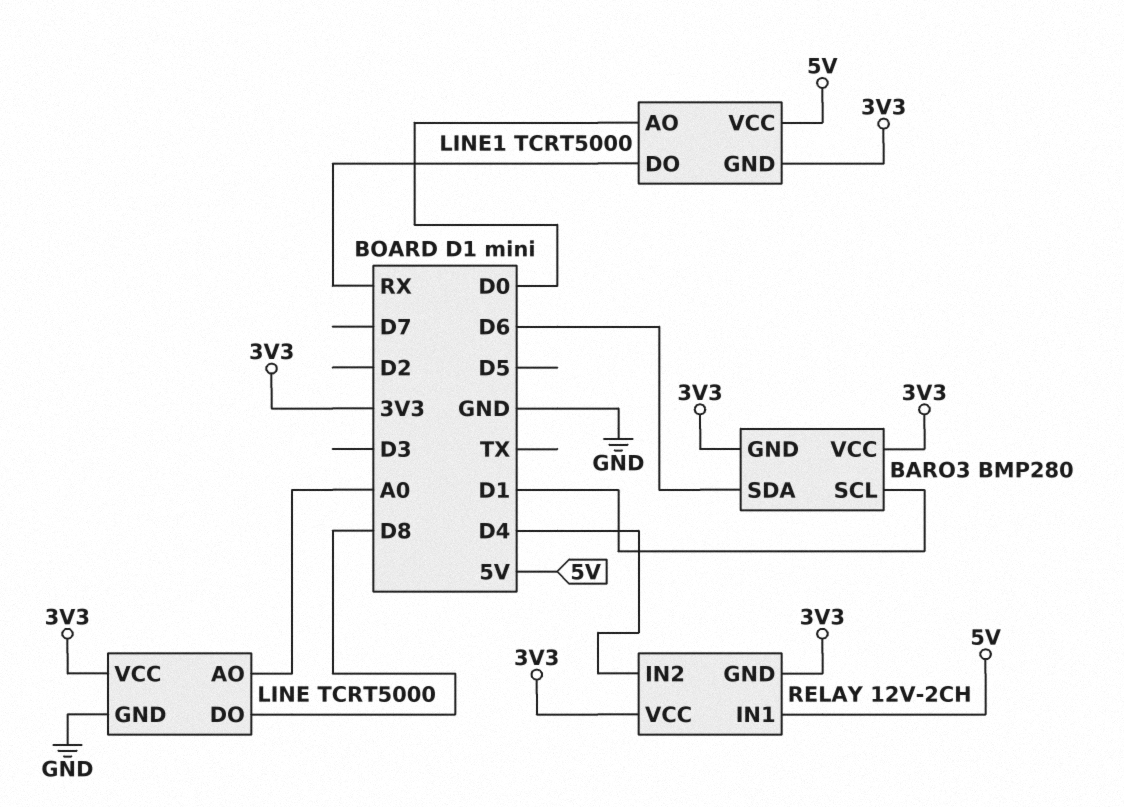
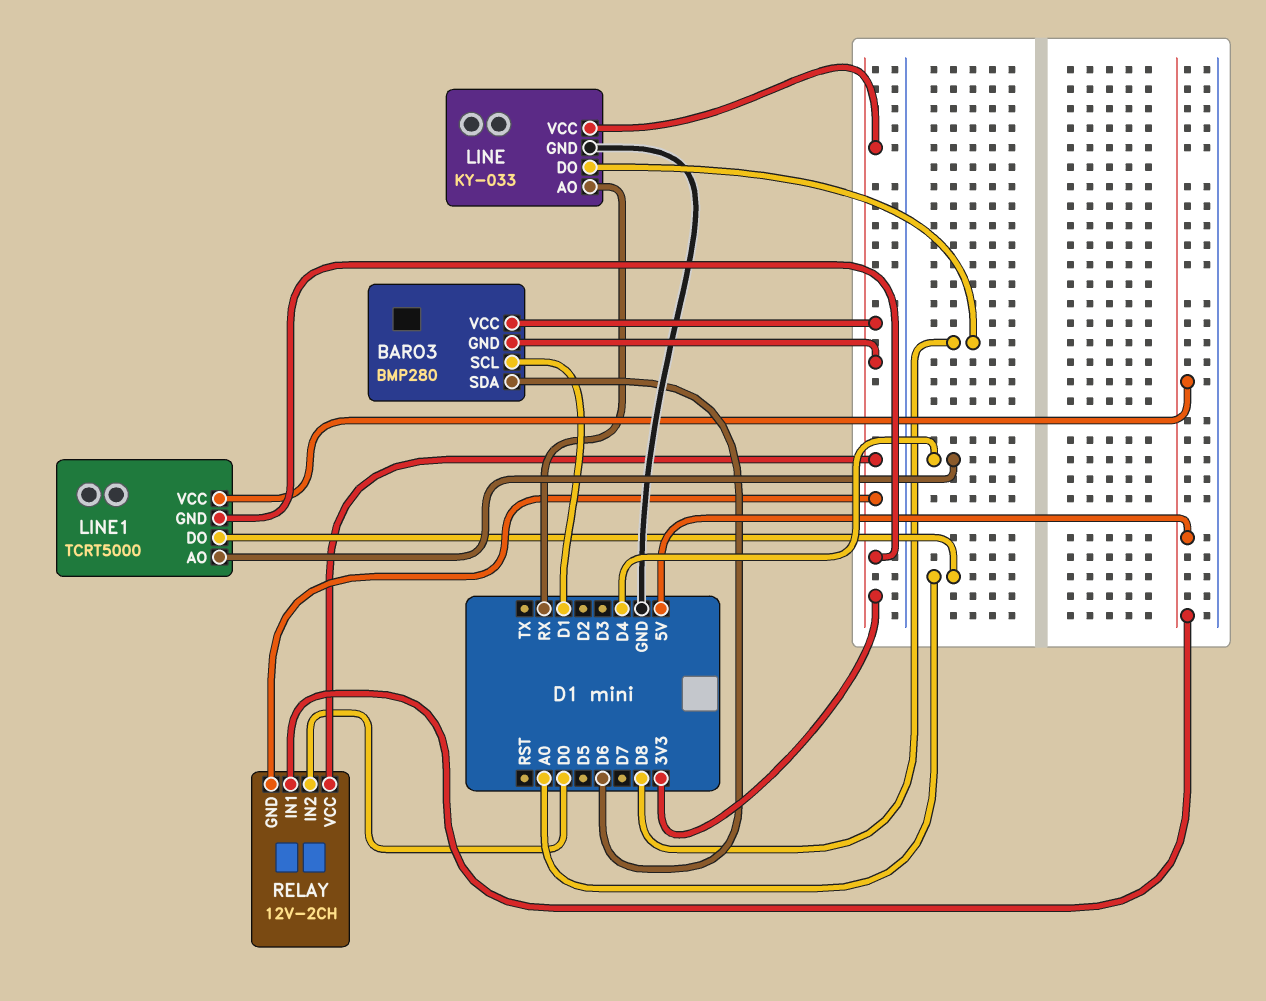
LINE: TCRT5000 -> KY-033
LINE pin AO: A0 -> RX
LINE1 pin AO: D0 -> D4
LINE1 pin DO: RX -> A0
RELAY pin IN2: D4 -> D0

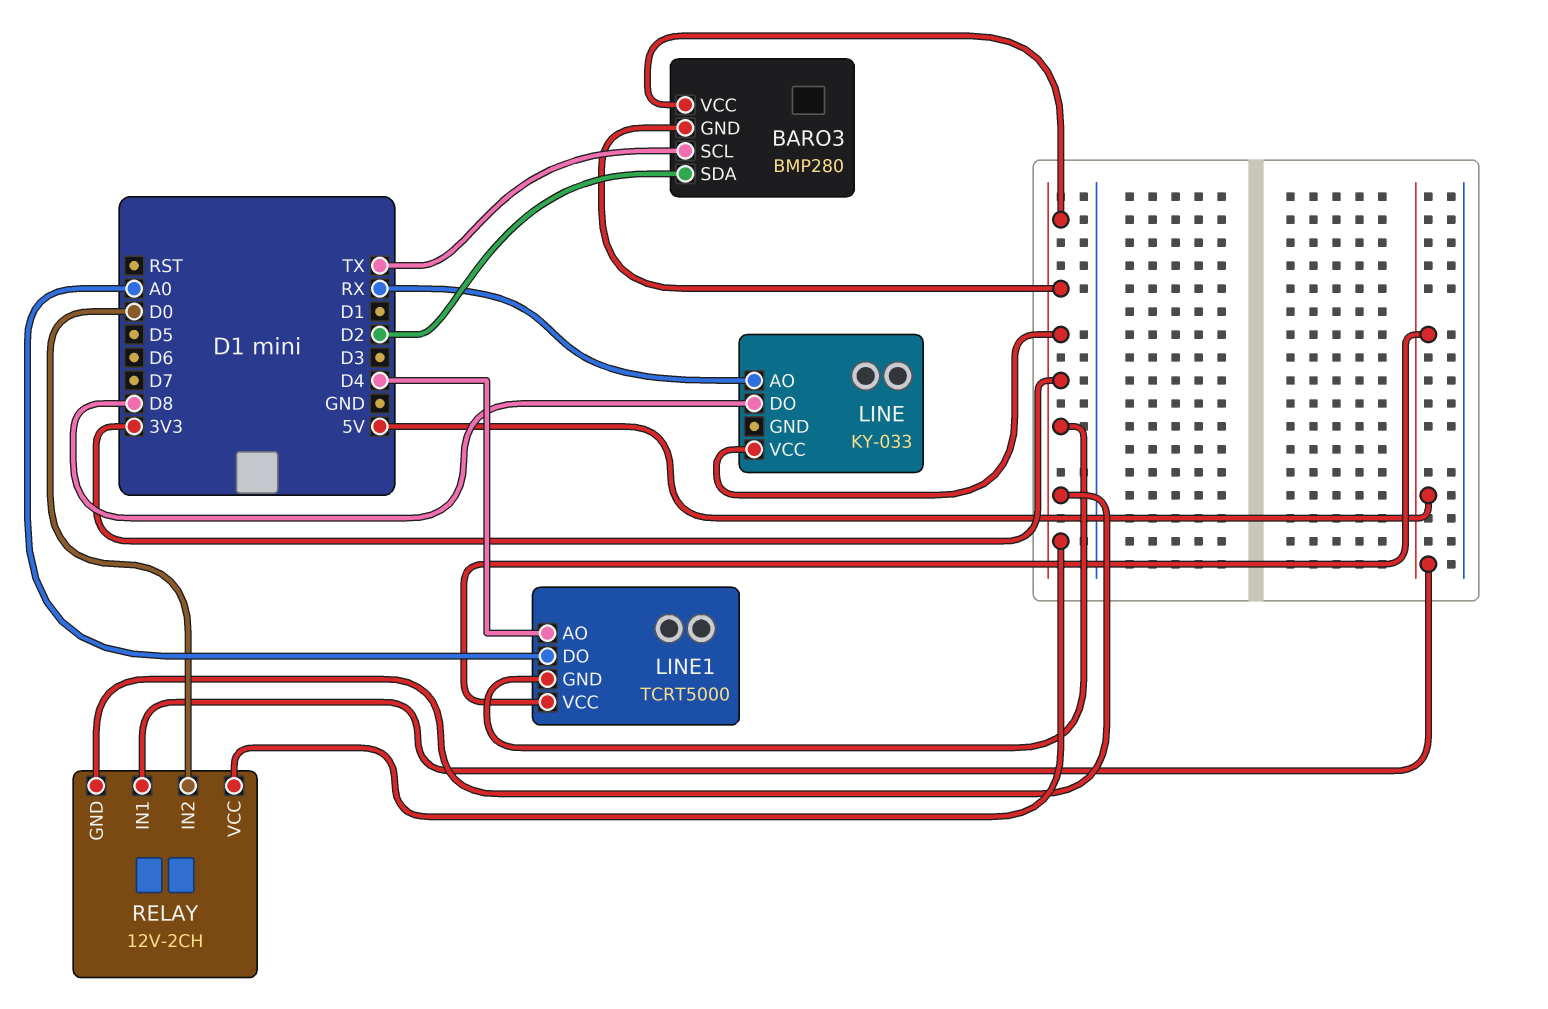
BARO3 pin SCL: D1 -> TX
BARO3 pin SDA: D6 -> D2
LINE pin GND: GND -> none

